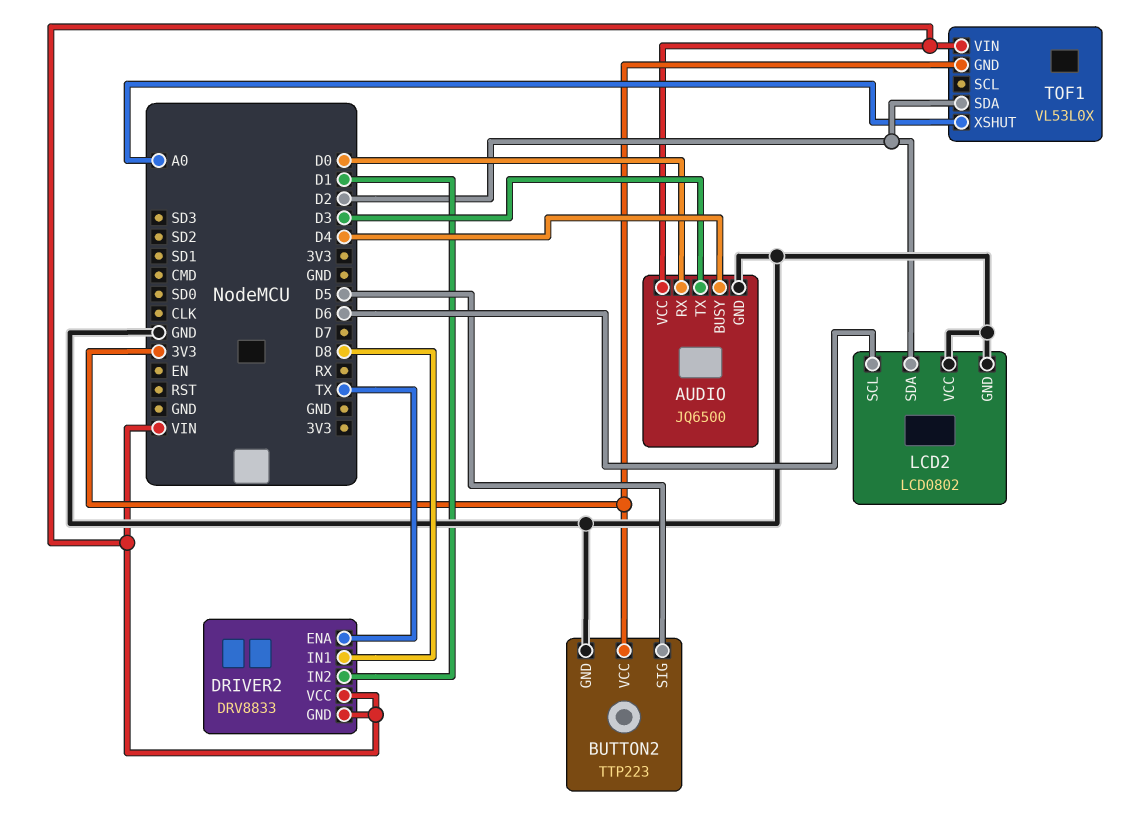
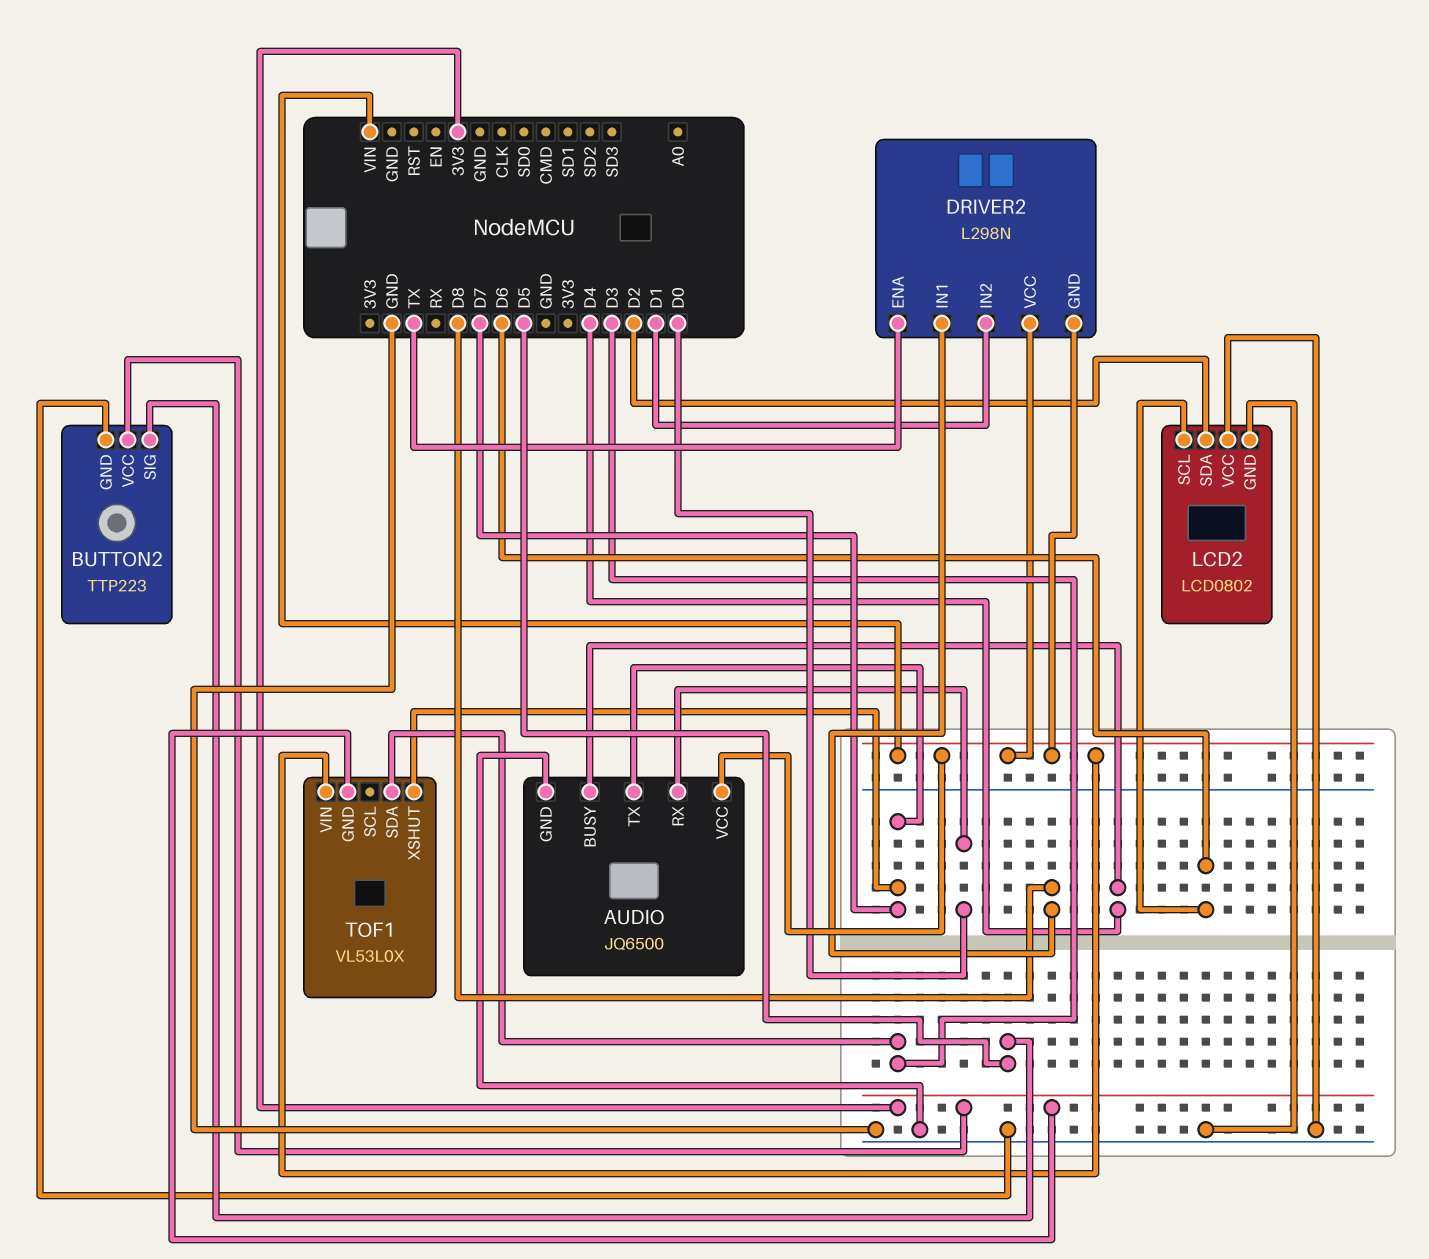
AUDIO pin TX: D3 -> D7
DRIVER2: DRV8833 -> L298N
TOF1 pin SDA: D2 -> D3
TOF1 pin XSHUT: A0 -> D7

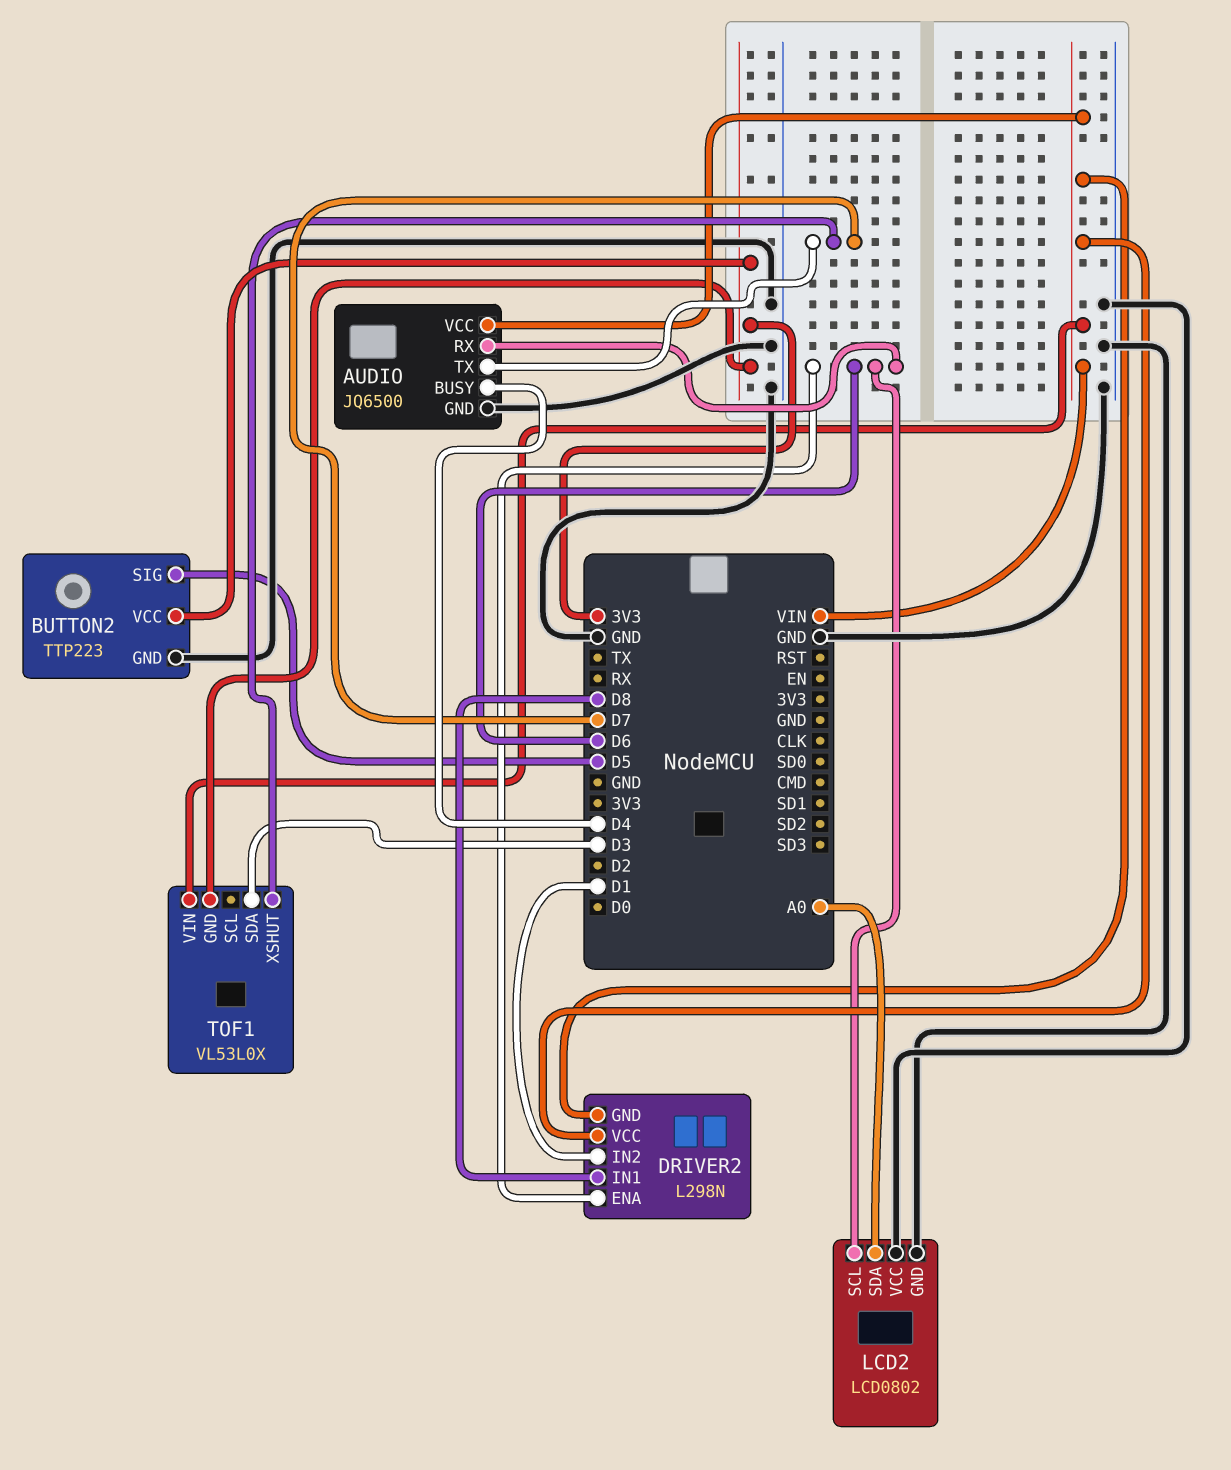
AUDIO pin RX: D0 -> D6
DRIVER2 pin ENA: TX -> D6
LCD2 pin SDA: D2 -> A0

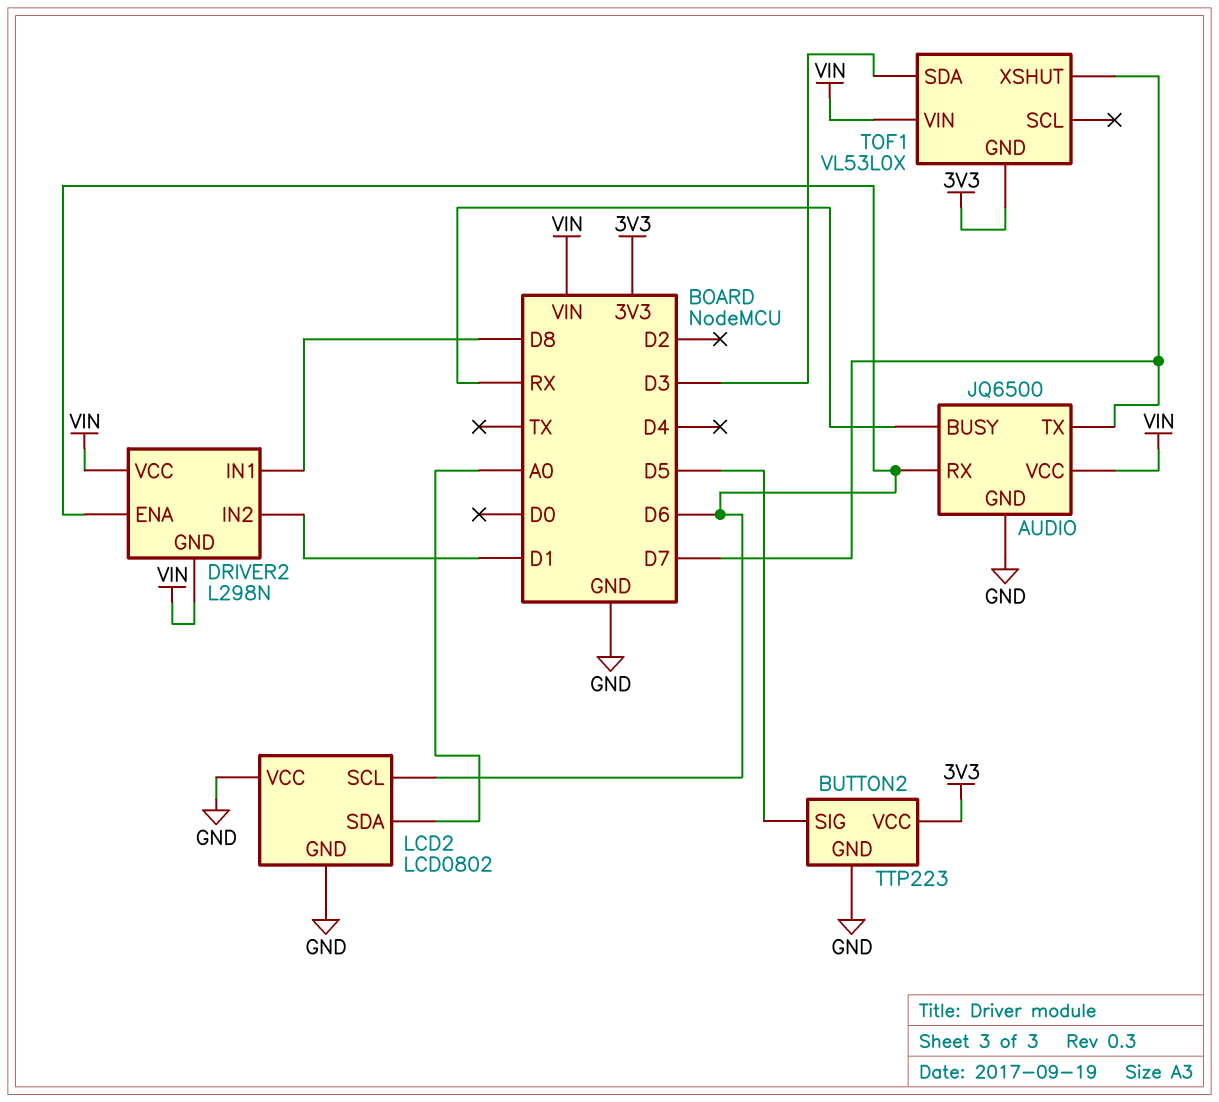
AUDIO pin BUSY: D4 -> RX

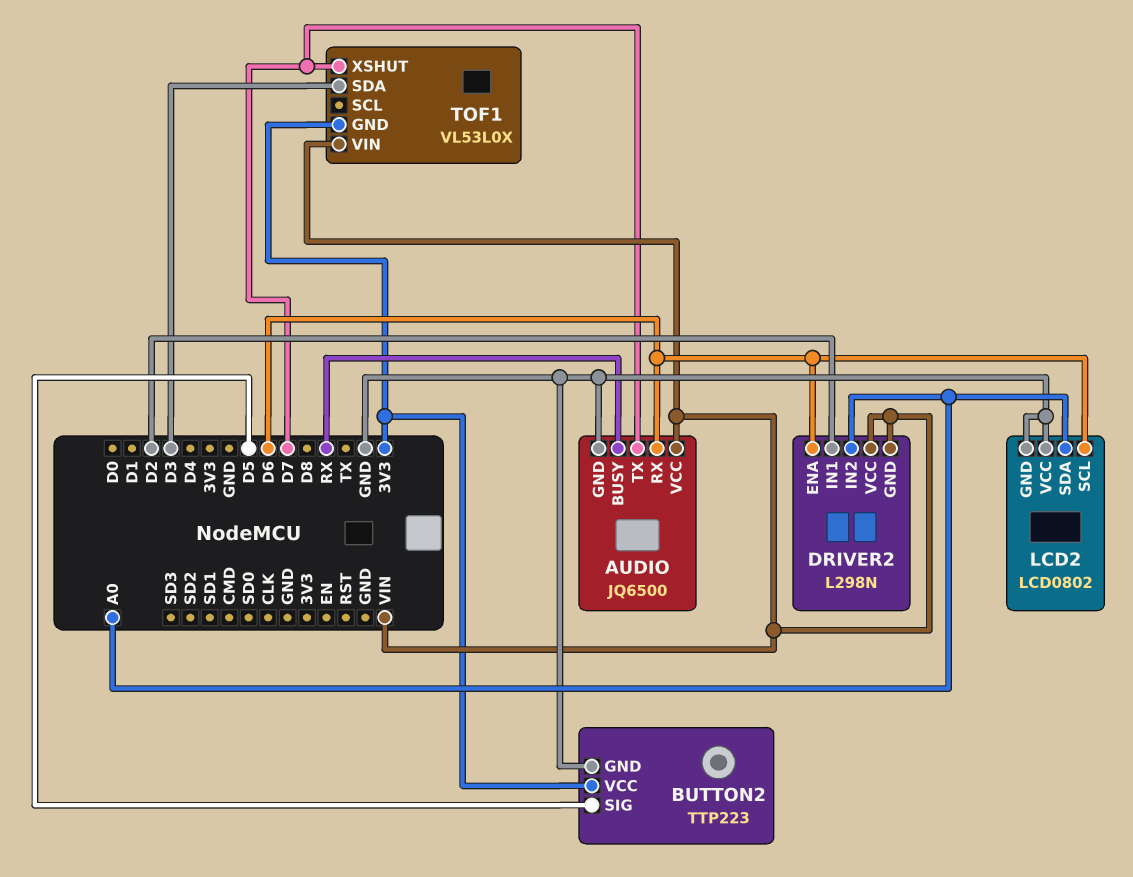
DRIVER2 pin IN1: D8 -> D2
DRIVER2 pin IN2: D1 -> A0

